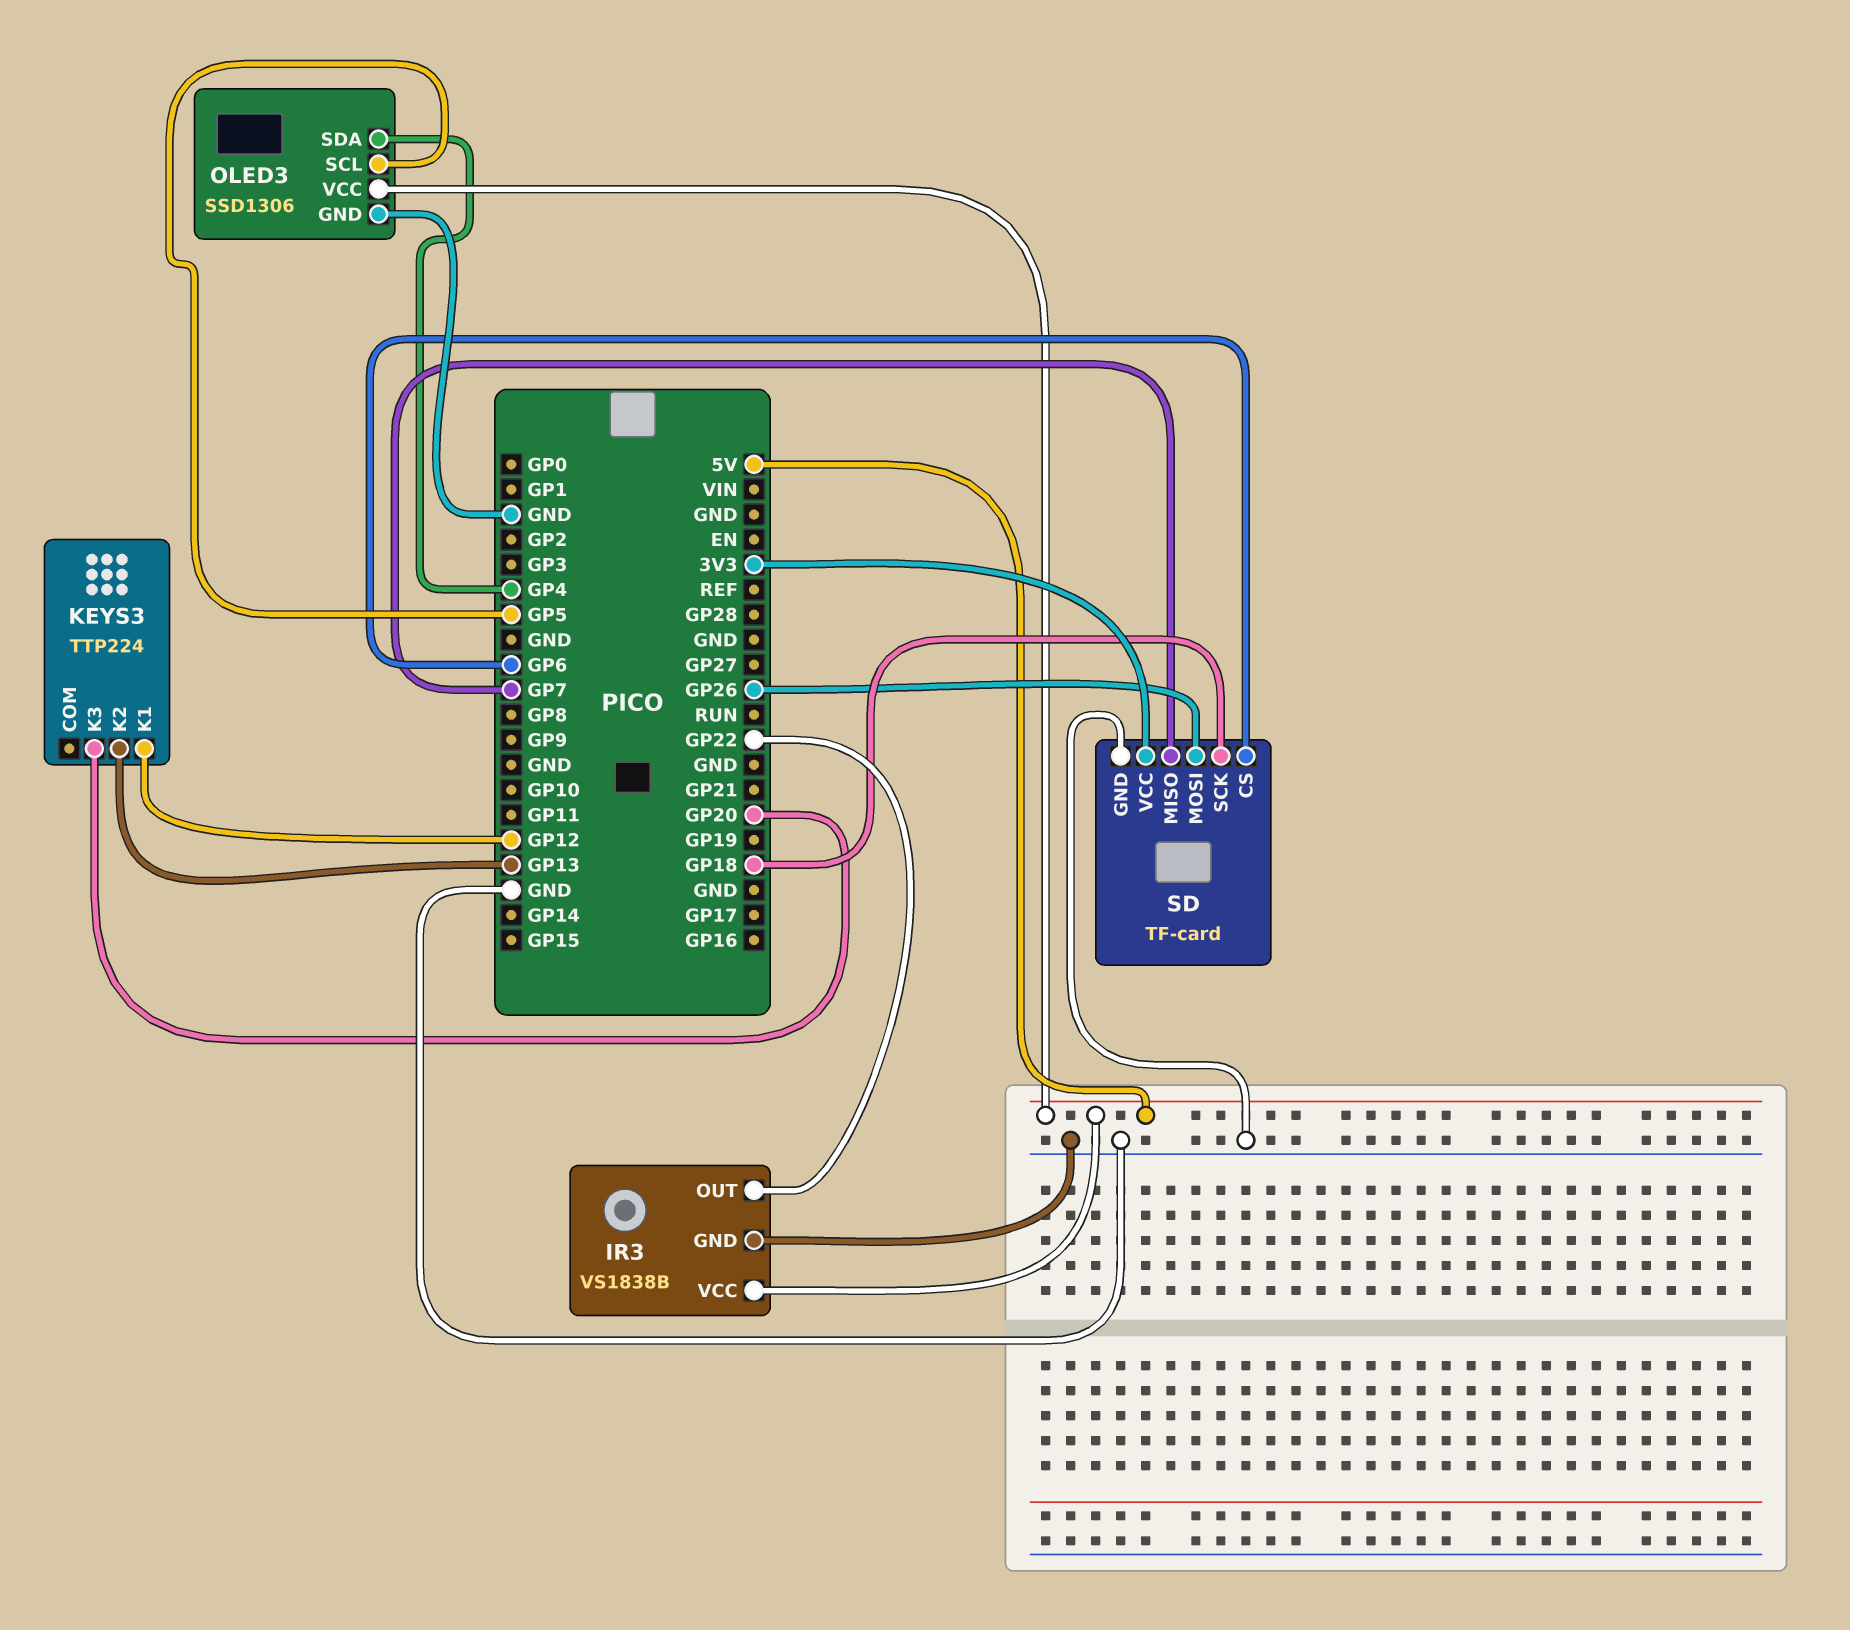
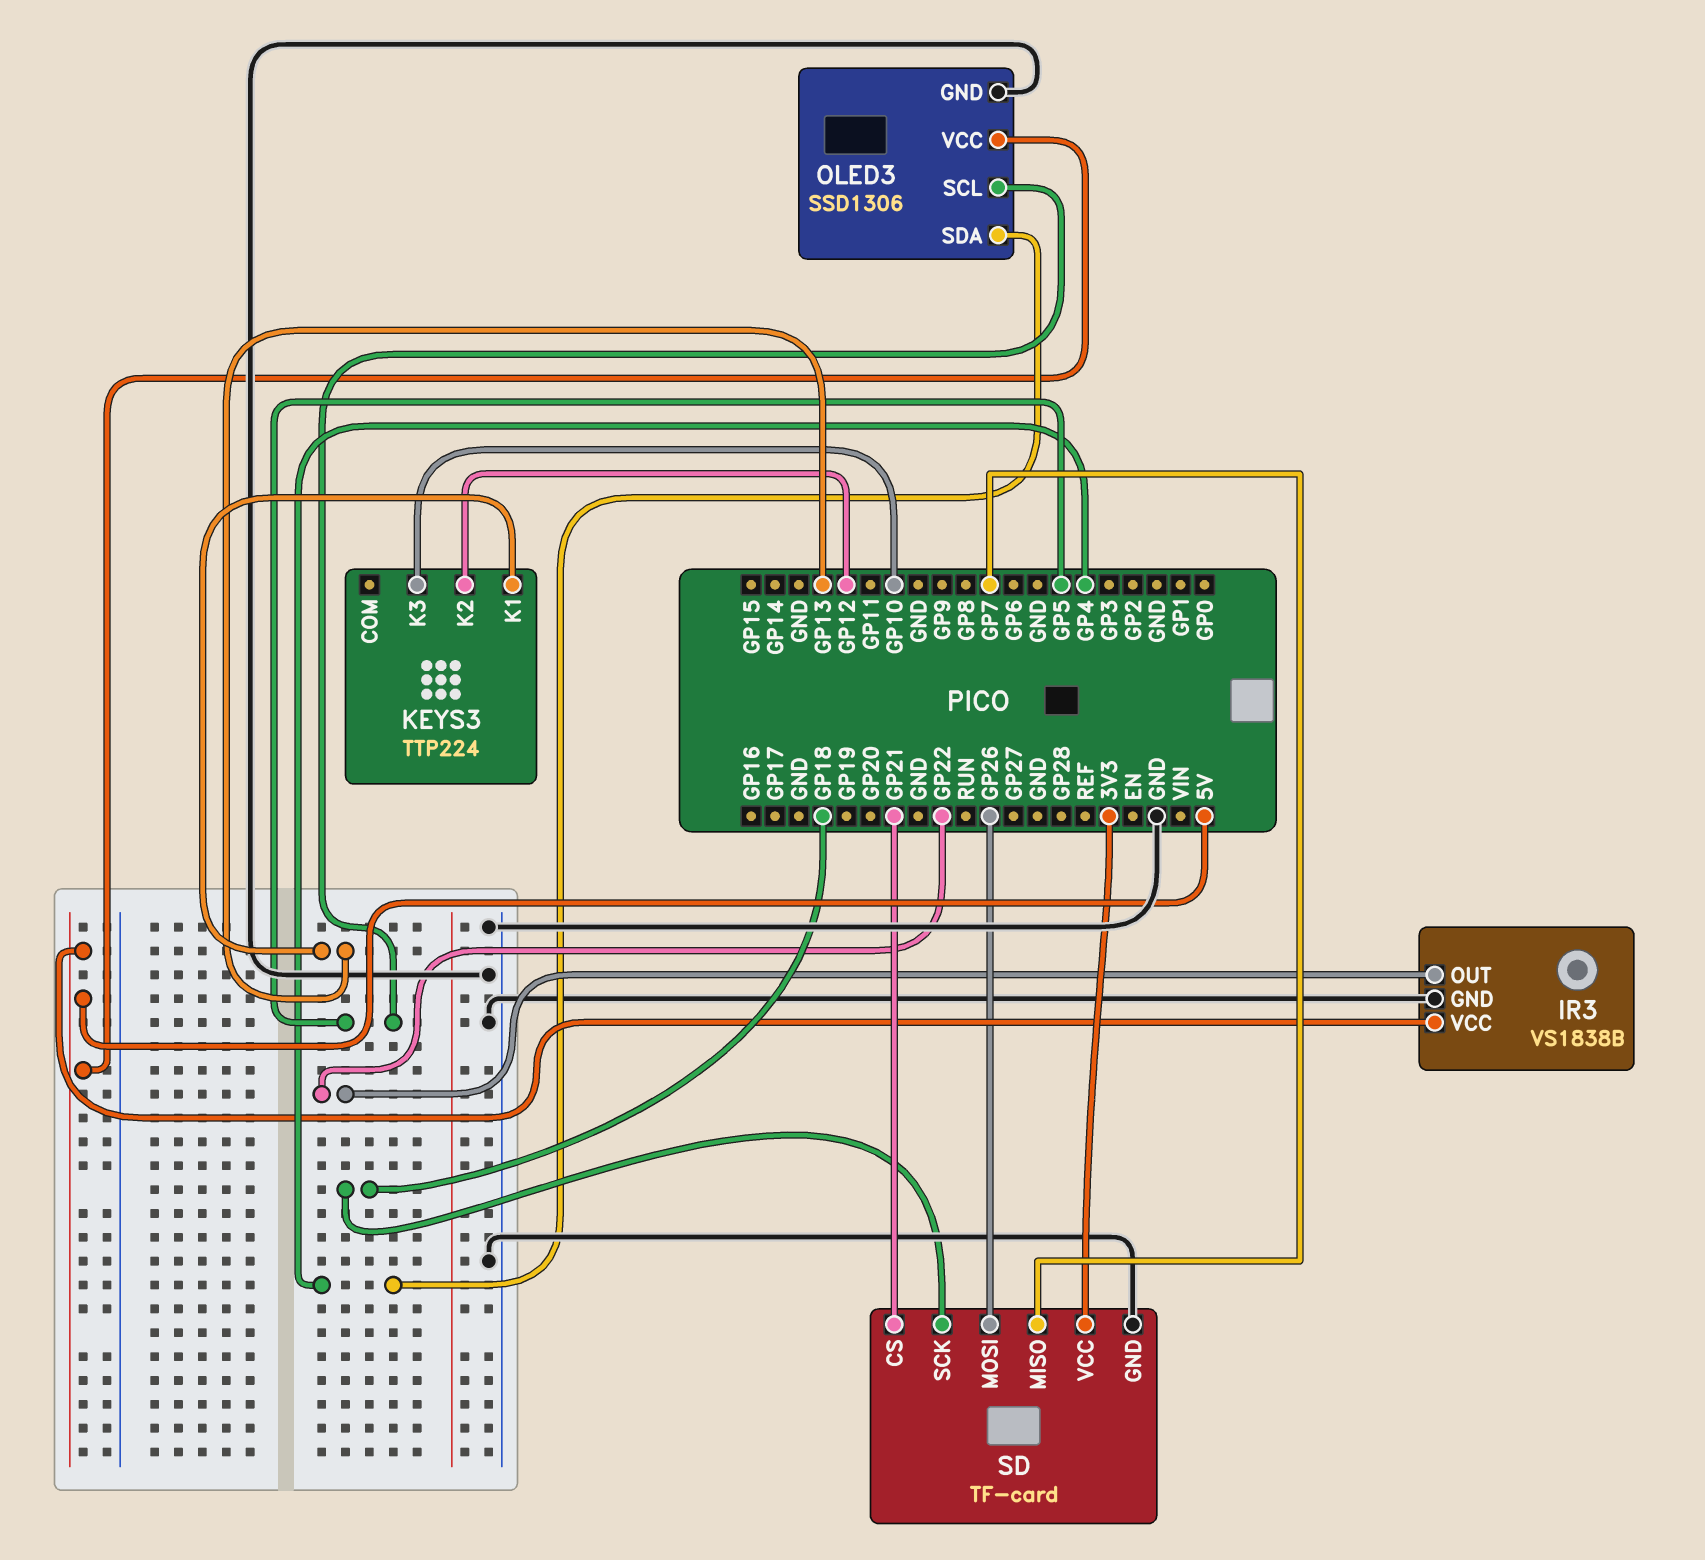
KEYS3 pin K1: GP12 -> GP13
KEYS3 pin K2: GP13 -> GP12
KEYS3 pin K3: GP20 -> GP10
SD pin CS: GP6 -> GP21

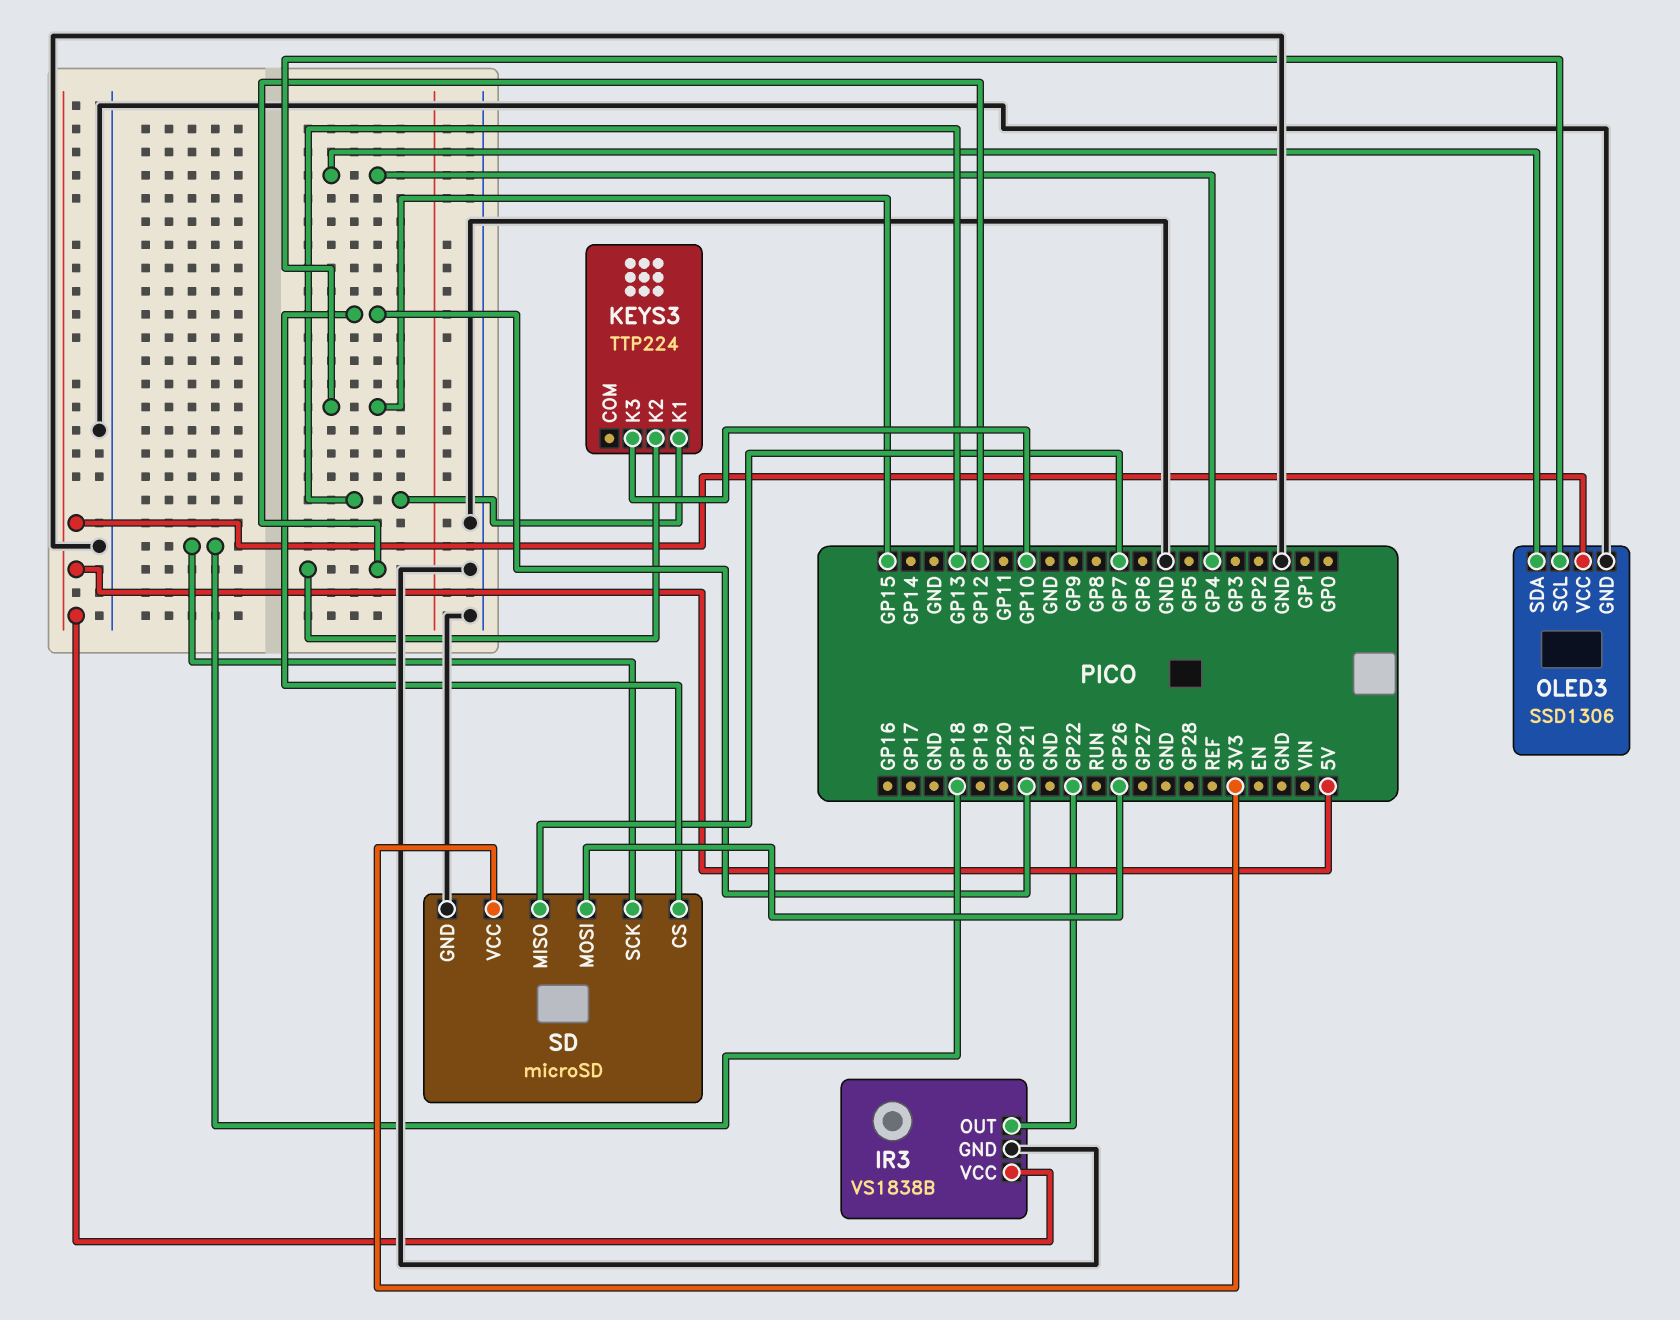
OLED3 pin SCL: GP5 -> GP15
SD: TF-card -> microSD

